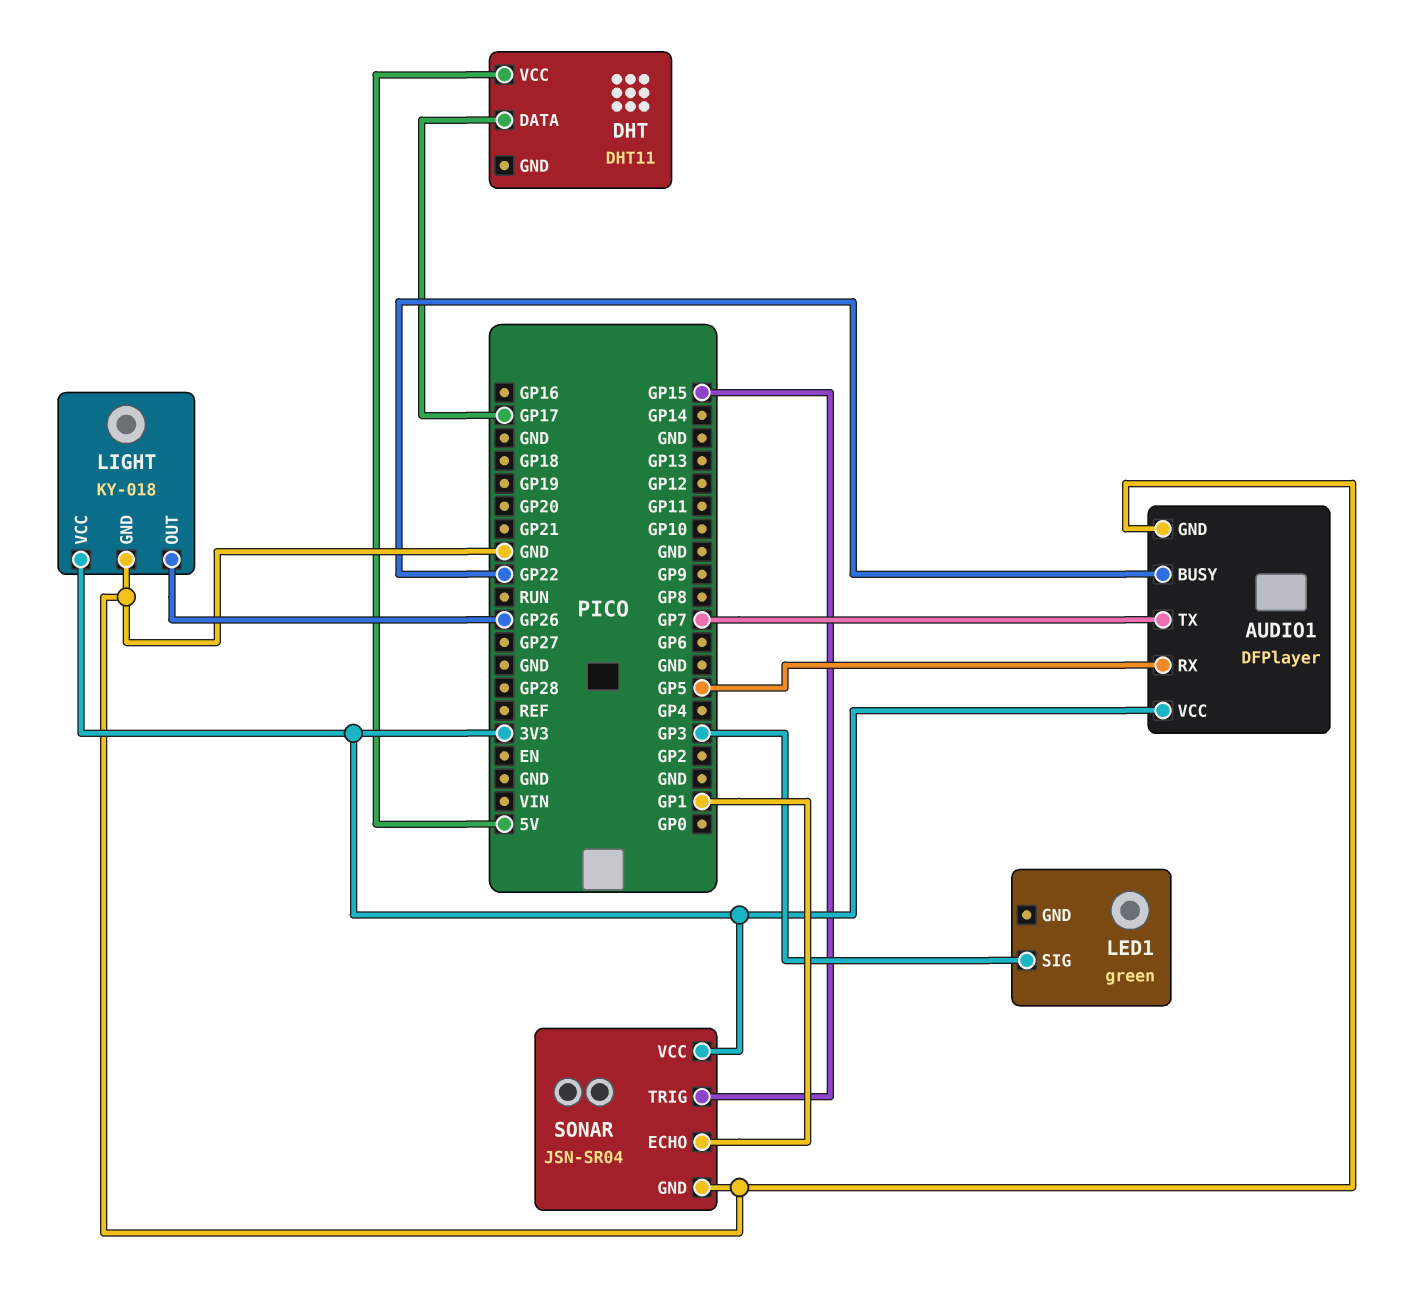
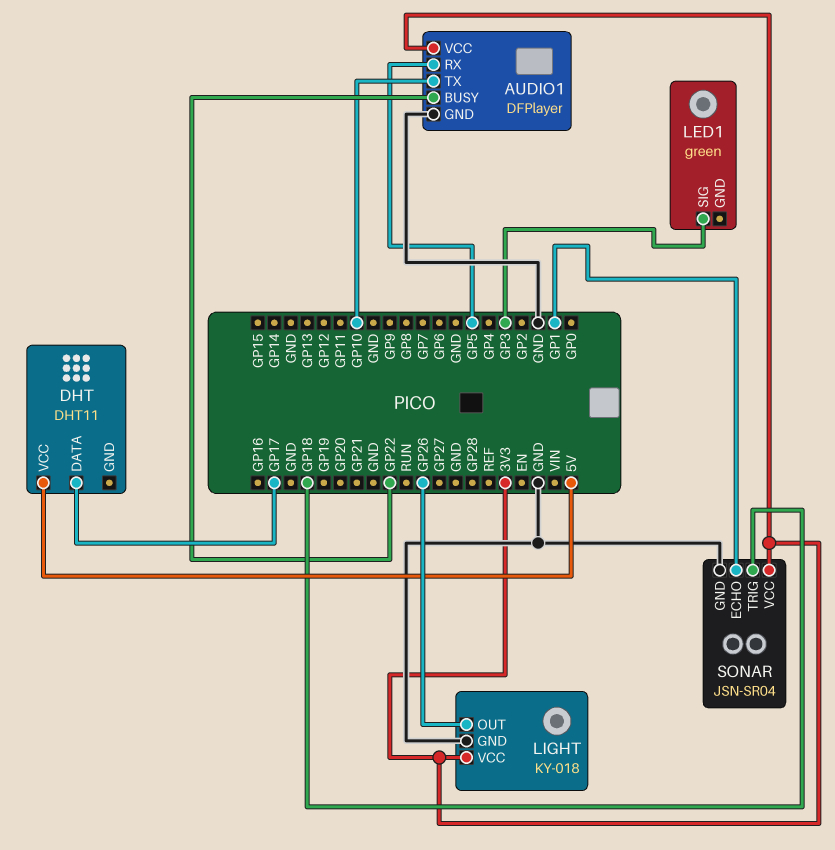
AUDIO1 pin TX: GP7 -> GP10
SONAR pin TRIG: GP15 -> GP18

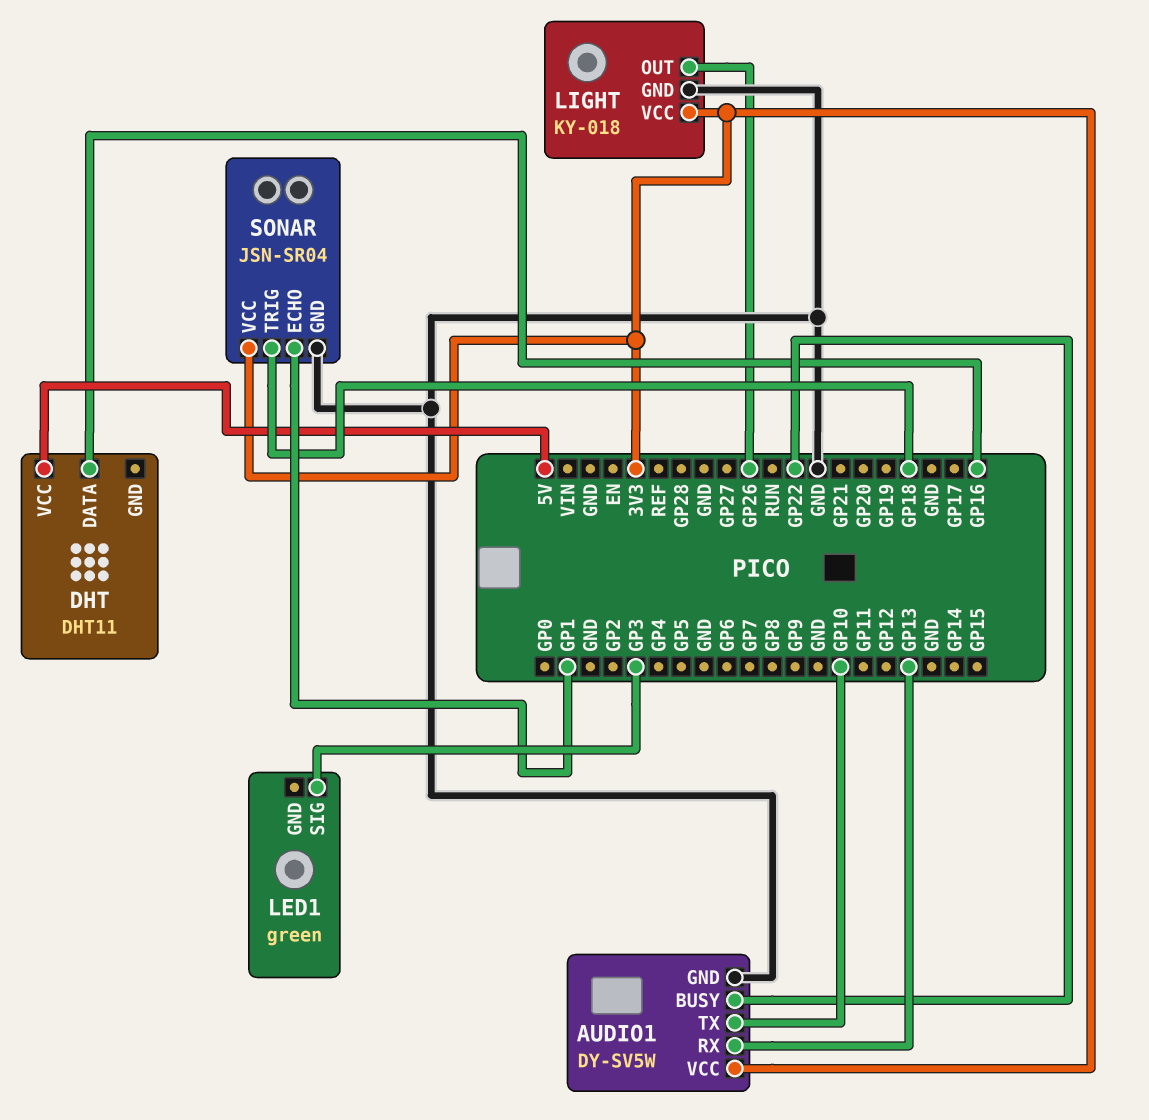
AUDIO1: DFPlayer -> DY-SV5W
AUDIO1 pin RX: GP5 -> GP13
DHT pin DATA: GP17 -> GP16

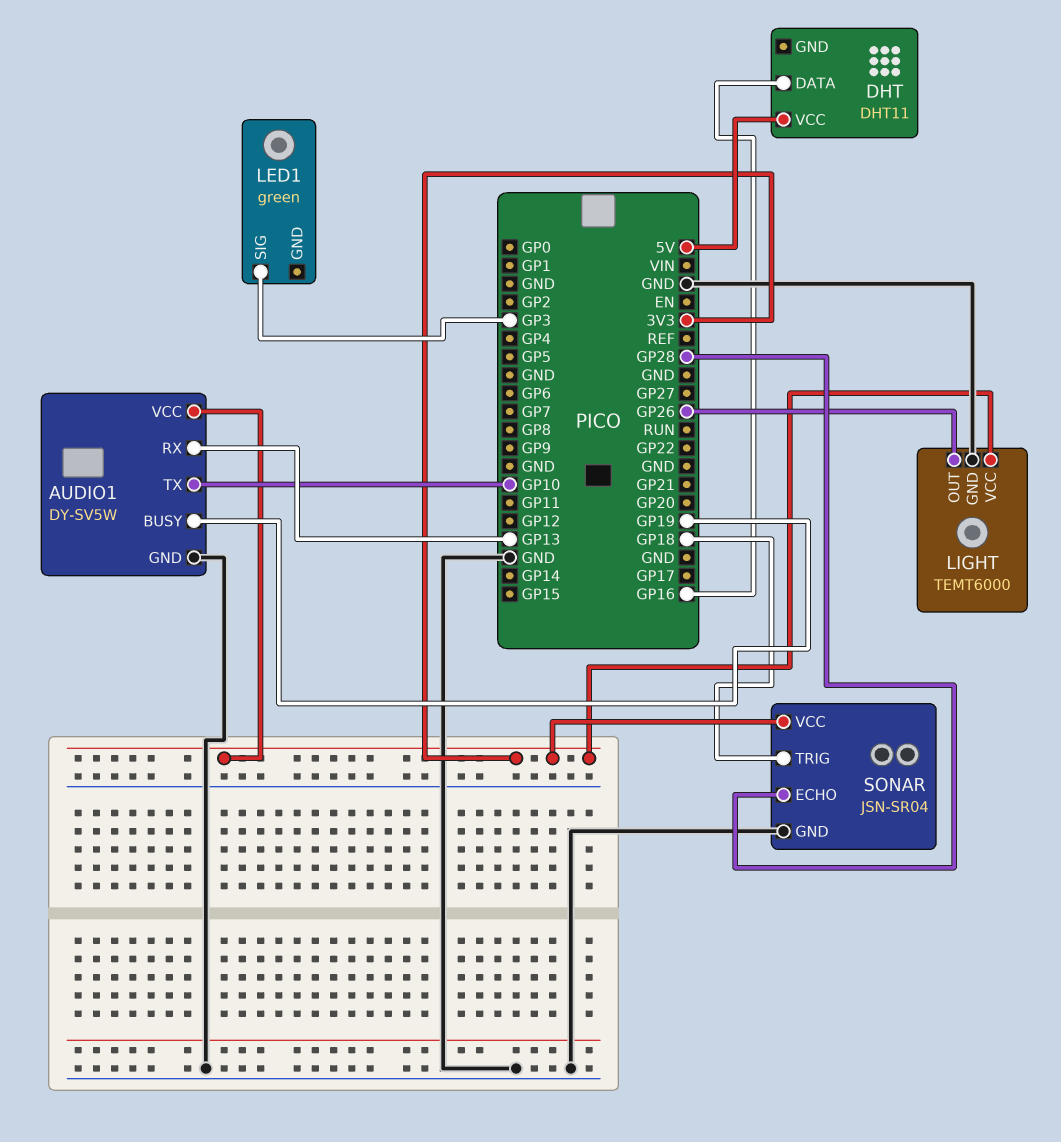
AUDIO1 pin BUSY: GP22 -> GP19
LIGHT: KY-018 -> TEMT6000
SONAR pin ECHO: GP1 -> GP28

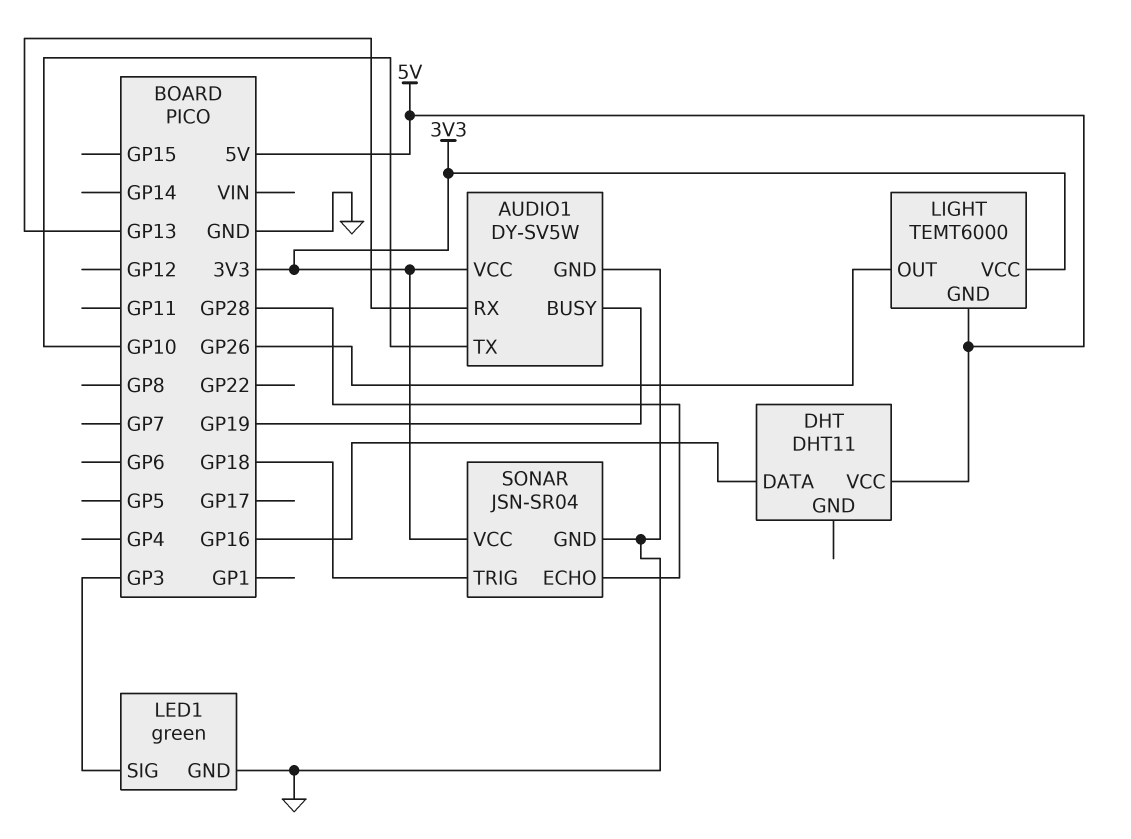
LED1 pin GND: none -> GND
LIGHT pin GND: GND -> 5V

